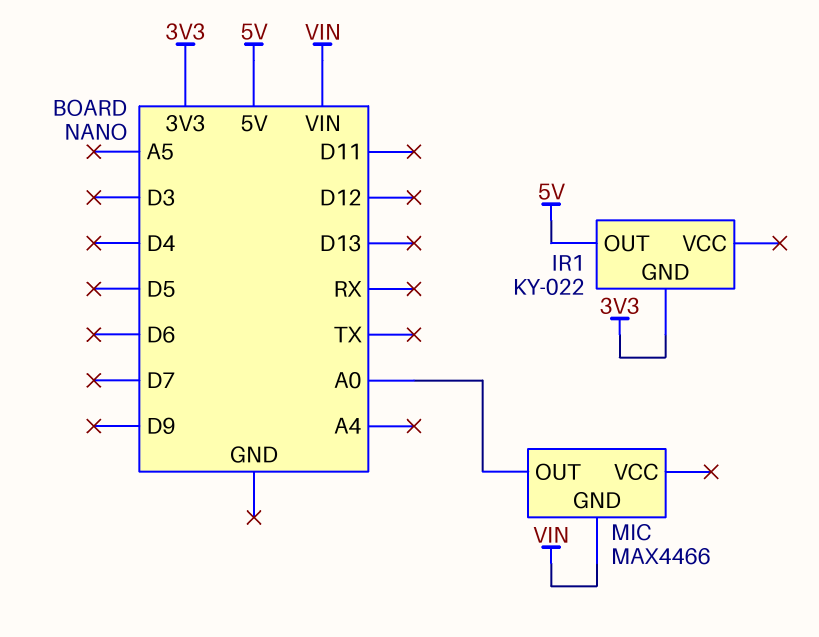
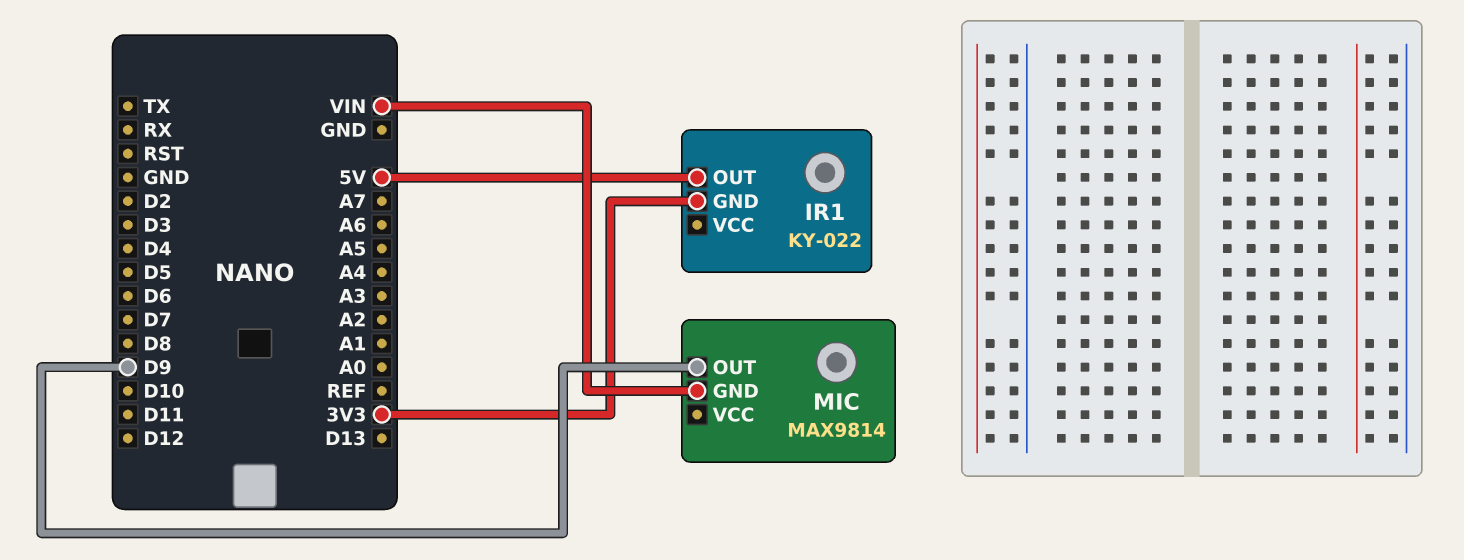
MIC: MAX4466 -> MAX9814
MIC pin OUT: A0 -> D9

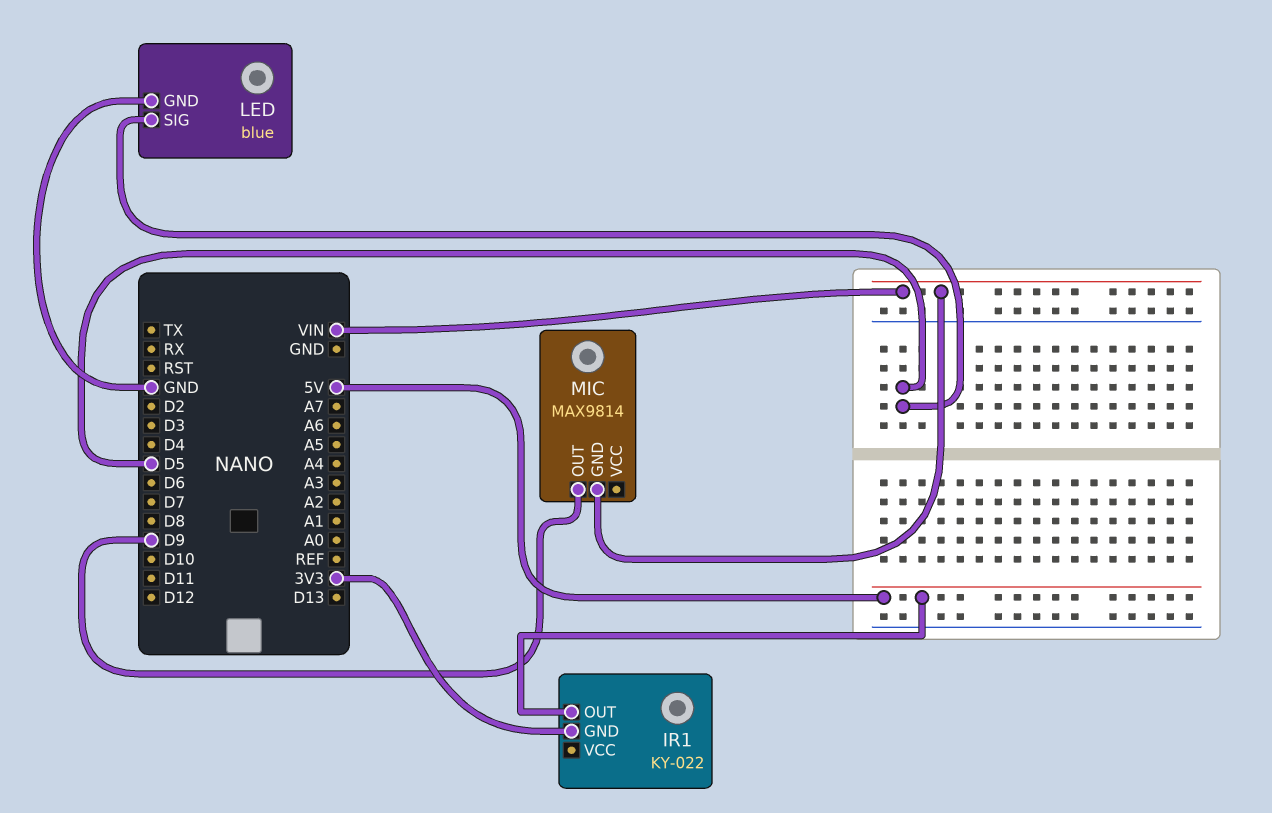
LED: none -> blue
LED pin GND: none -> GND
LED pin SIG: none -> D5

